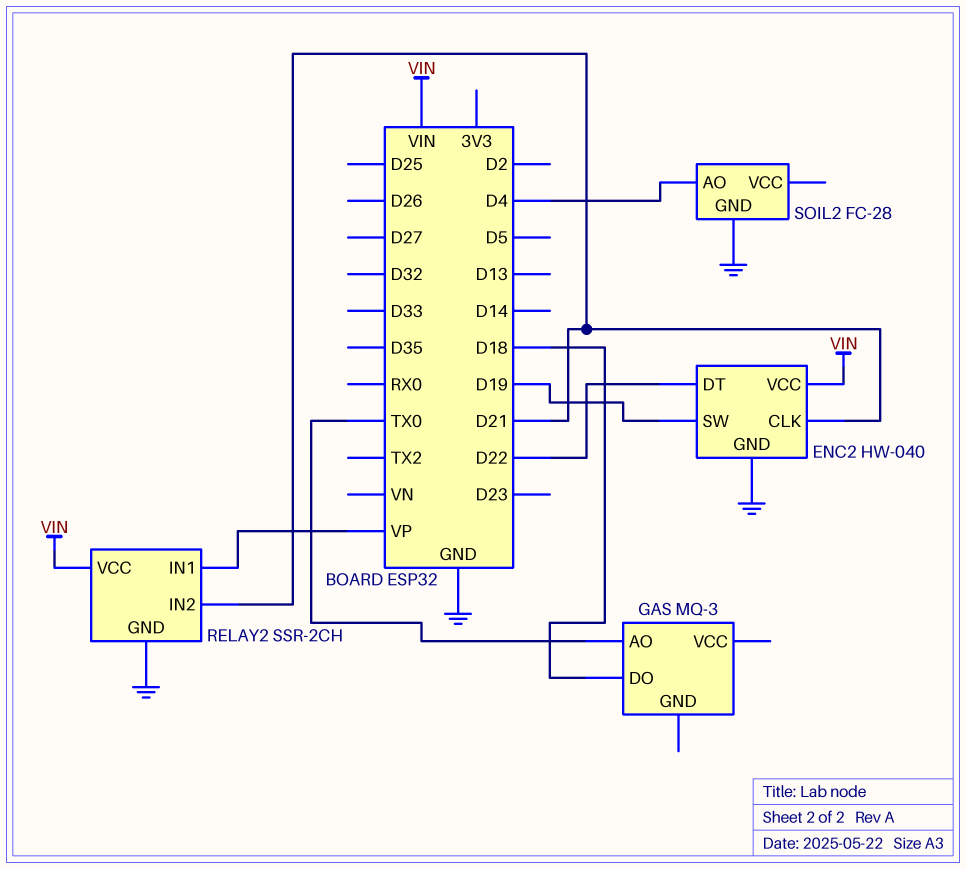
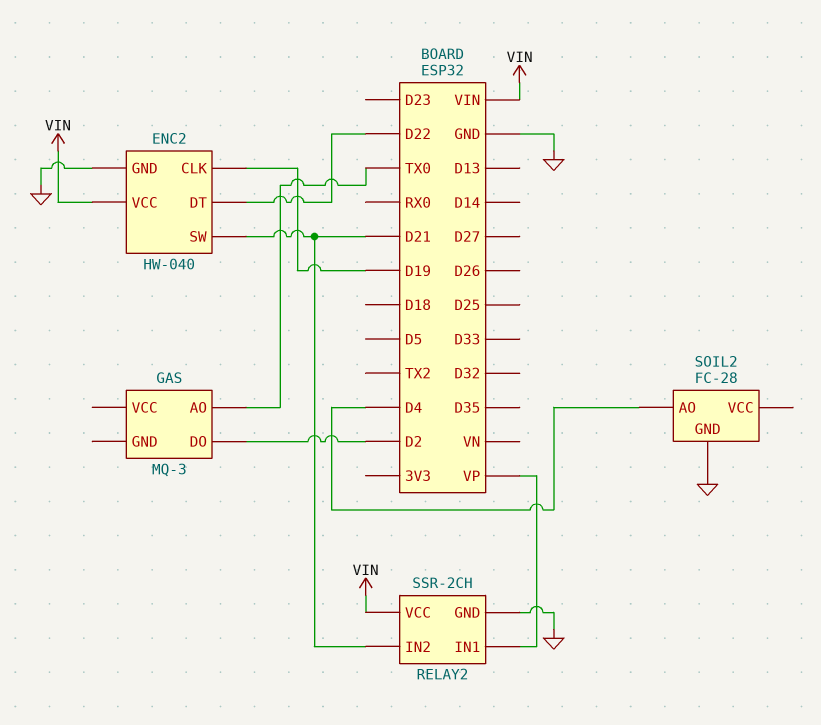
ENC2 pin CLK: D21 -> D19
ENC2 pin SW: D19 -> D21
GAS pin DO: D18 -> D2

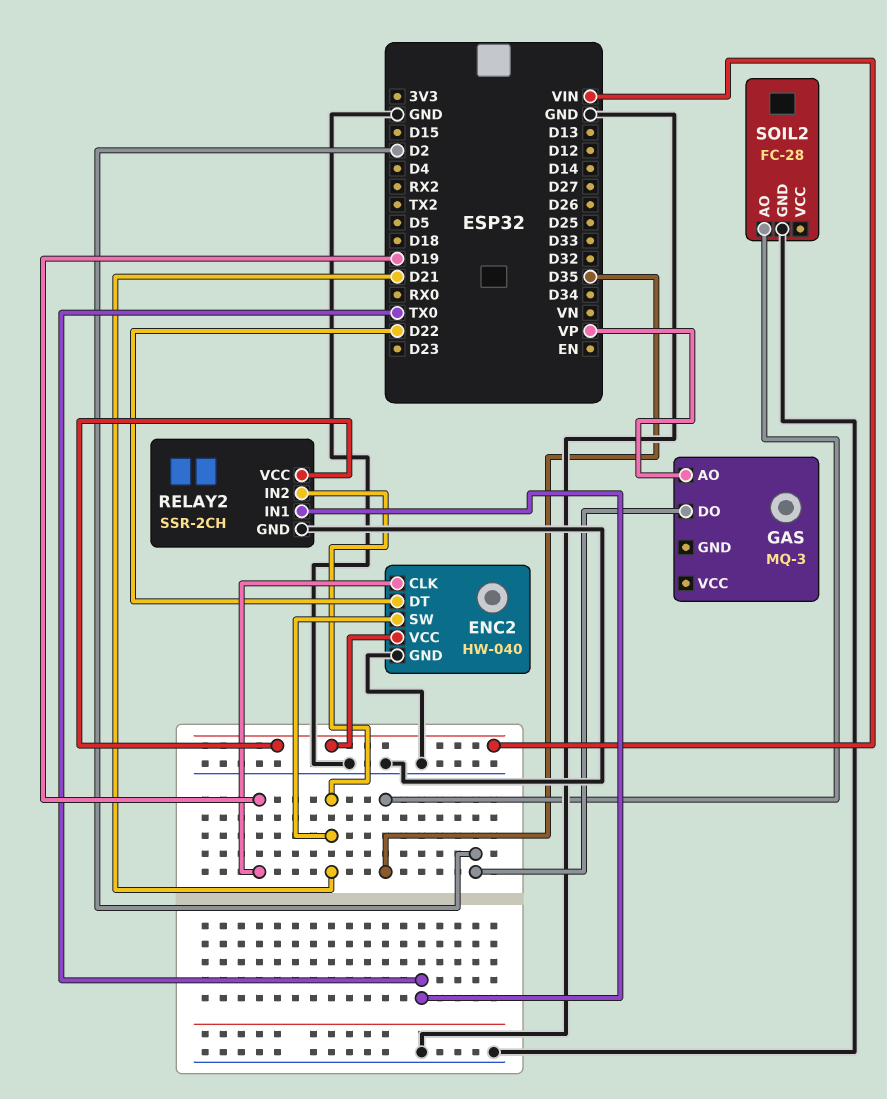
GAS pin AO: TX0 -> VP
RELAY2 pin IN1: VP -> TX0
SOIL2 pin AO: D4 -> D35

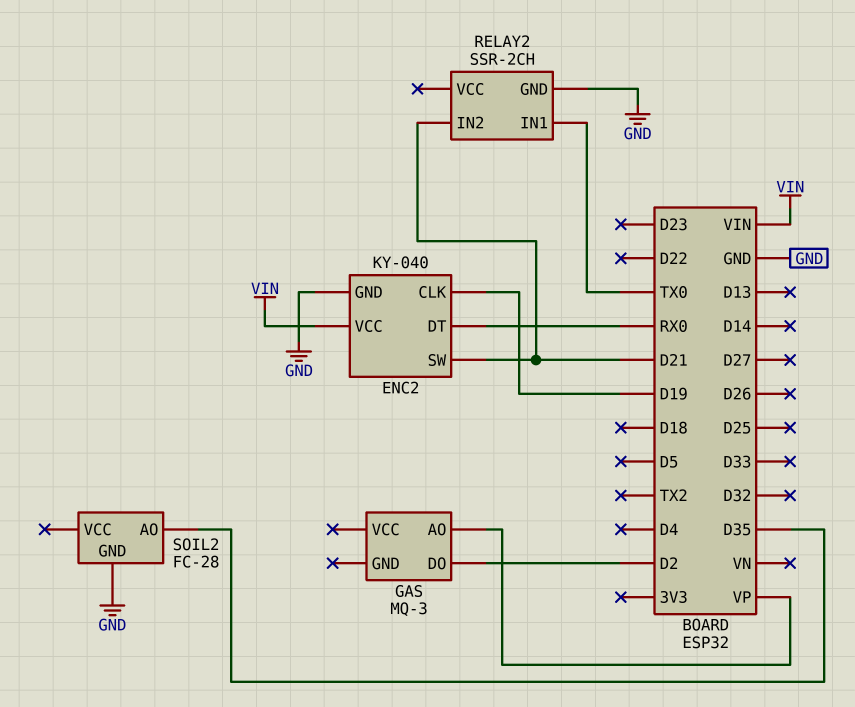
ENC2: HW-040 -> KY-040
ENC2 pin DT: D22 -> RX0
RELAY2 pin VCC: VIN -> none

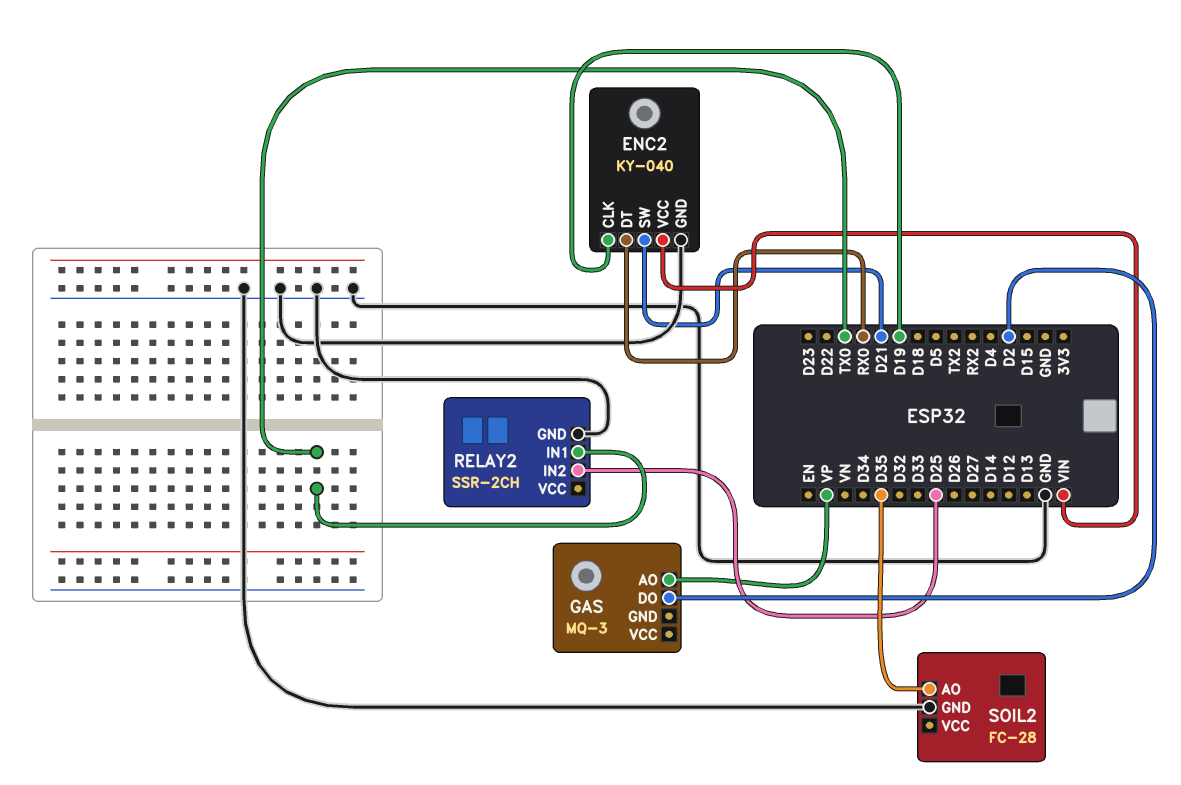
RELAY2 pin IN2: D21 -> D25

